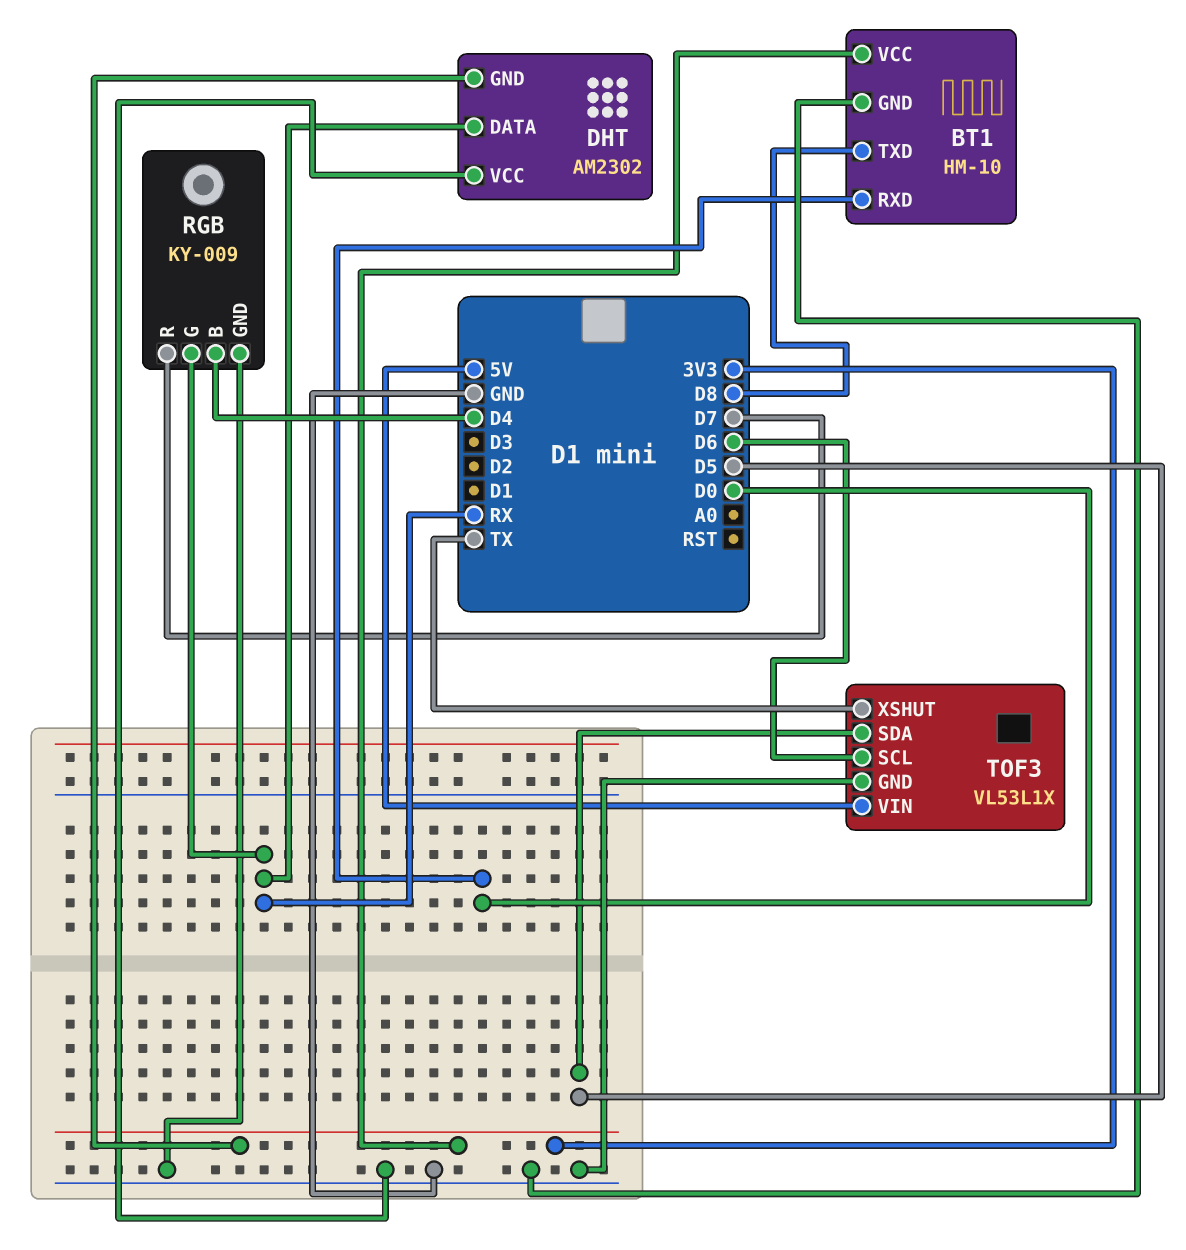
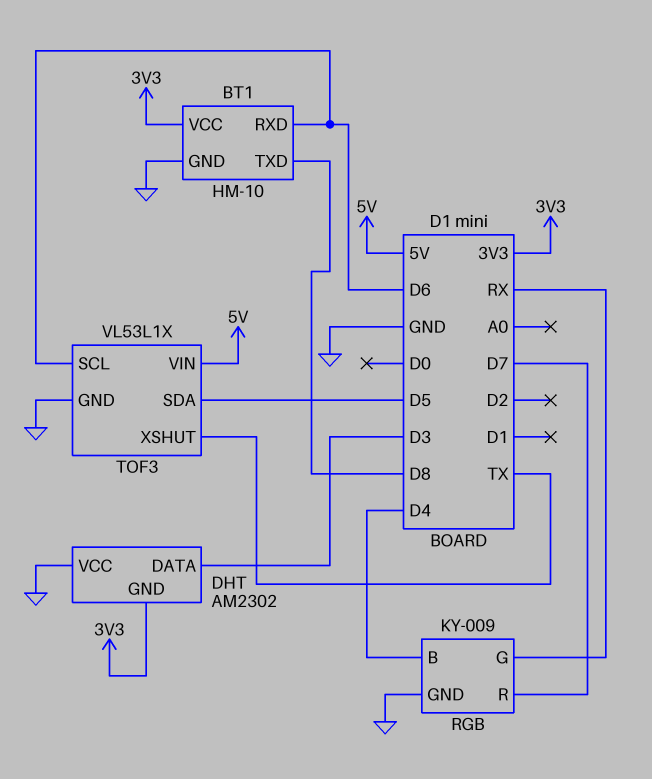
BT1 pin RXD: D0 -> D6
DHT pin DATA: RX -> D3

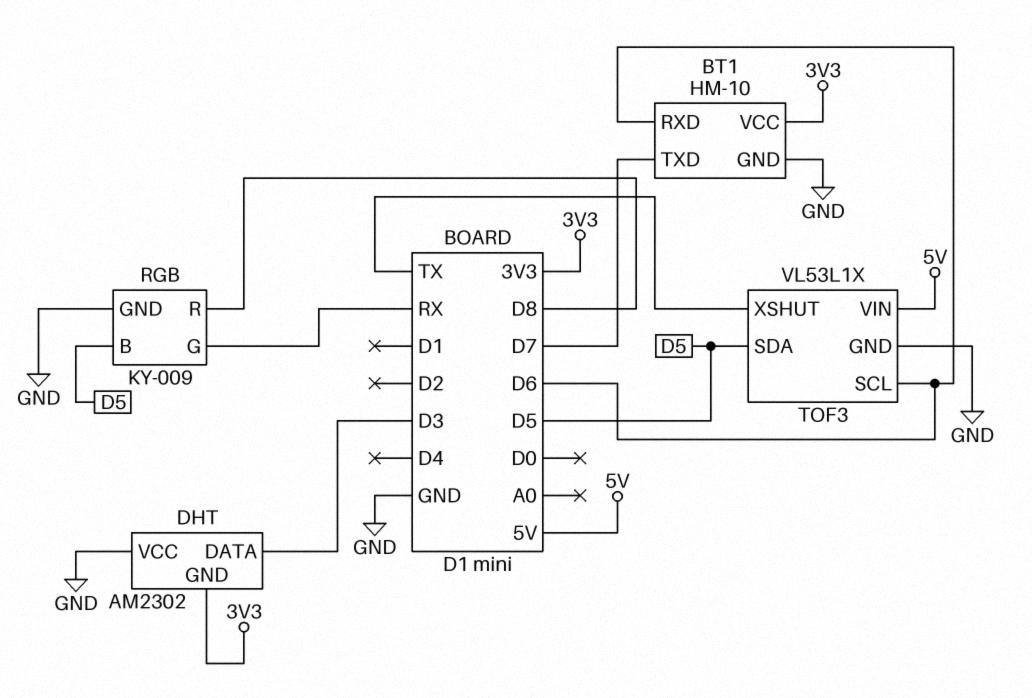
BT1 pin TXD: D8 -> D7
RGB pin B: D4 -> D5
RGB pin R: D7 -> D8

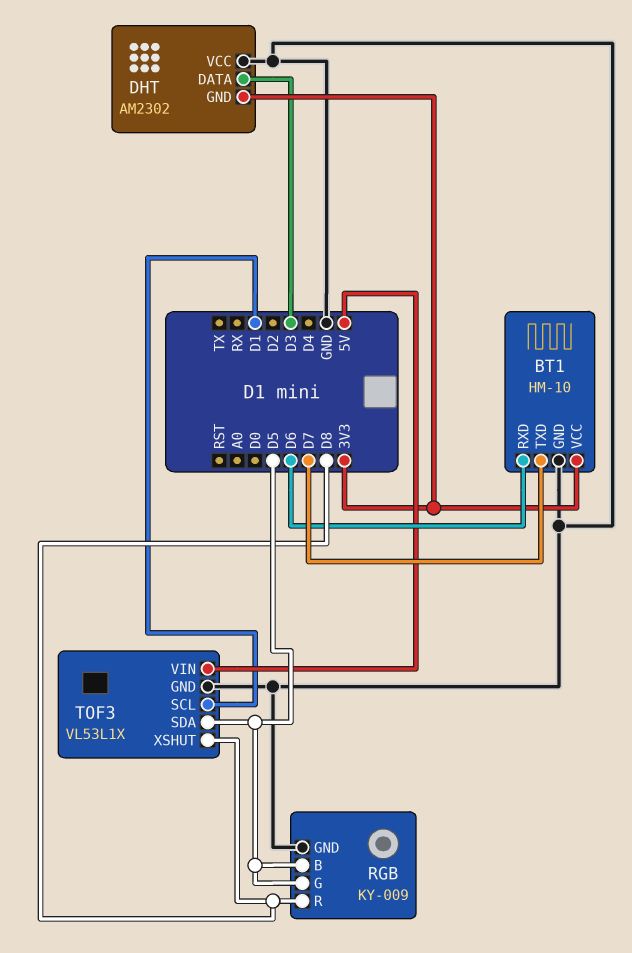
RGB pin G: RX -> D5
TOF3 pin SCL: D6 -> D1
TOF3 pin XSHUT: TX -> D8

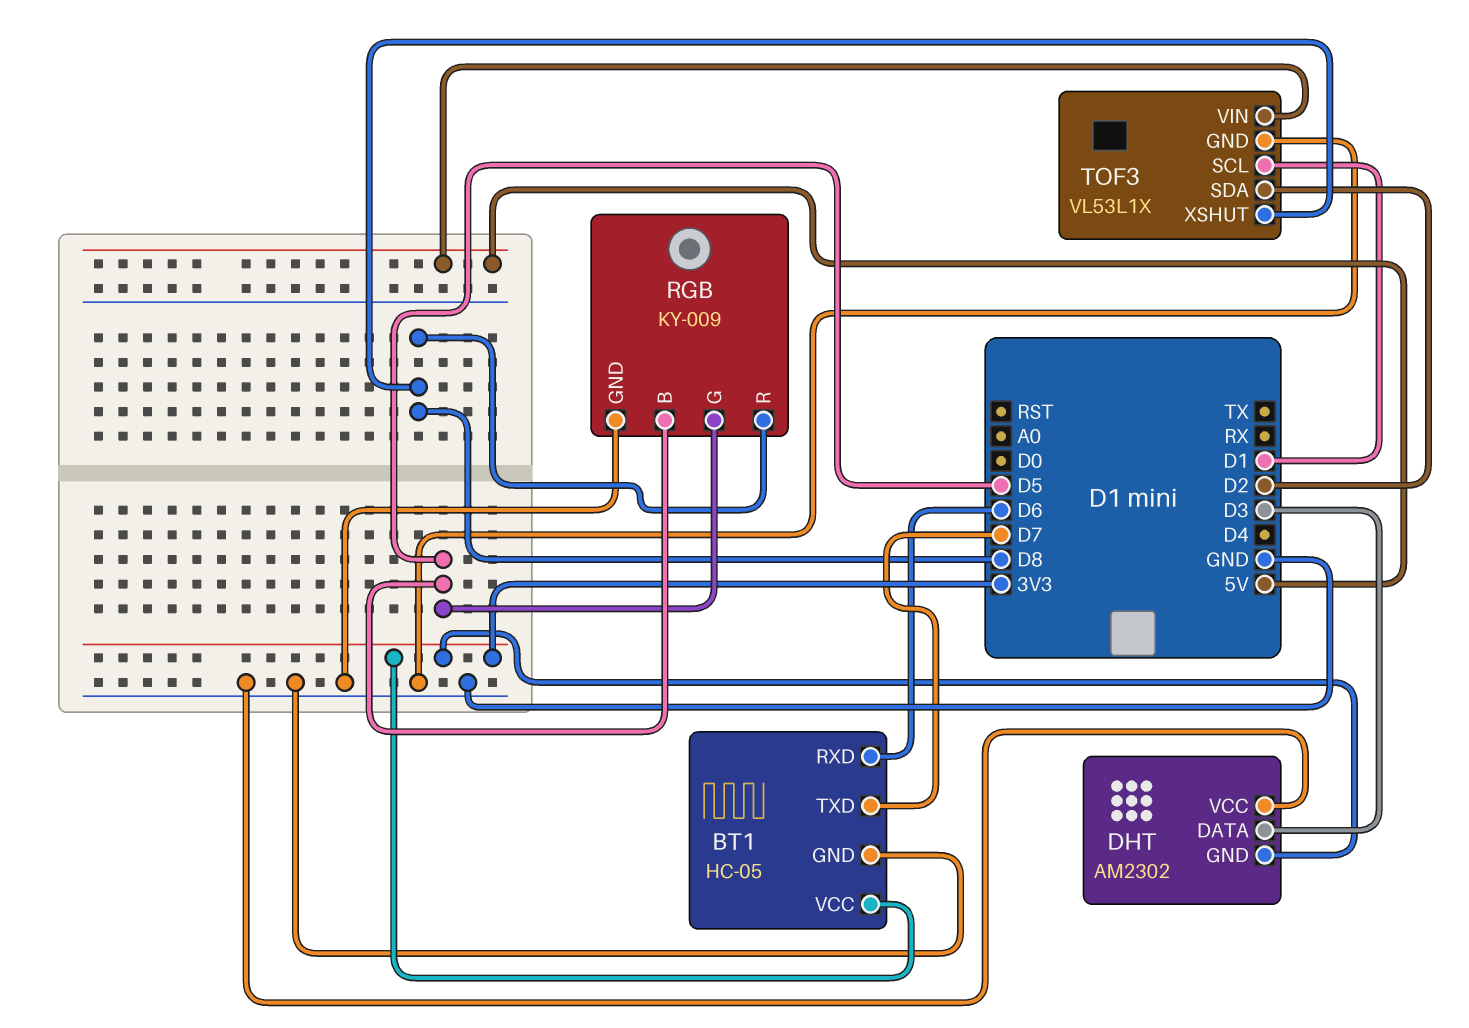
BT1: HM-10 -> HC-05
TOF3 pin SDA: D5 -> D2

